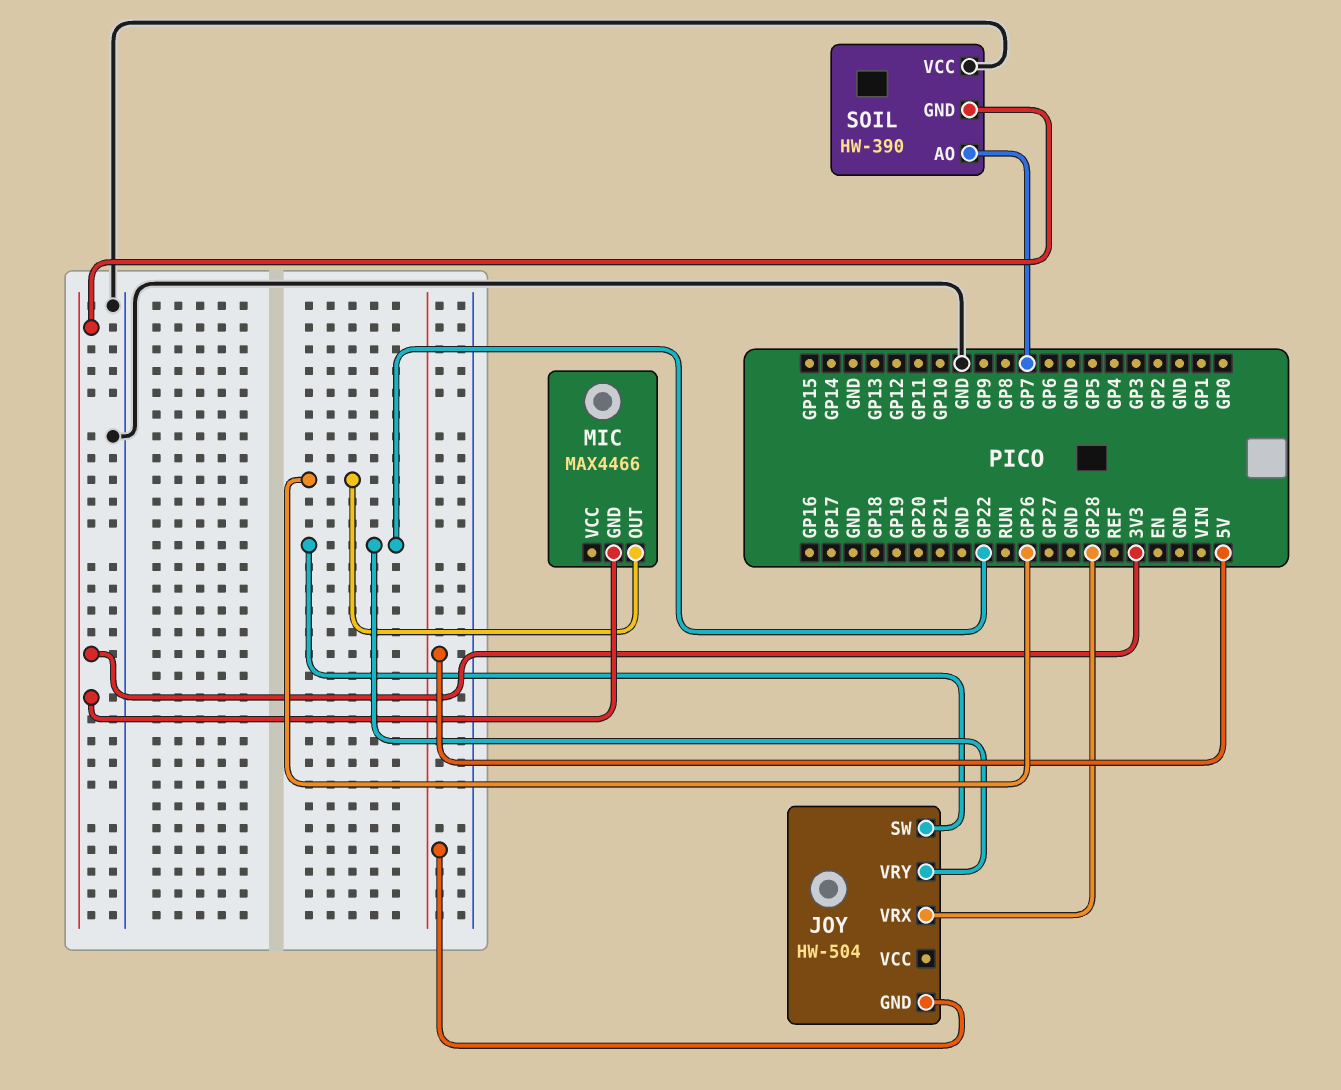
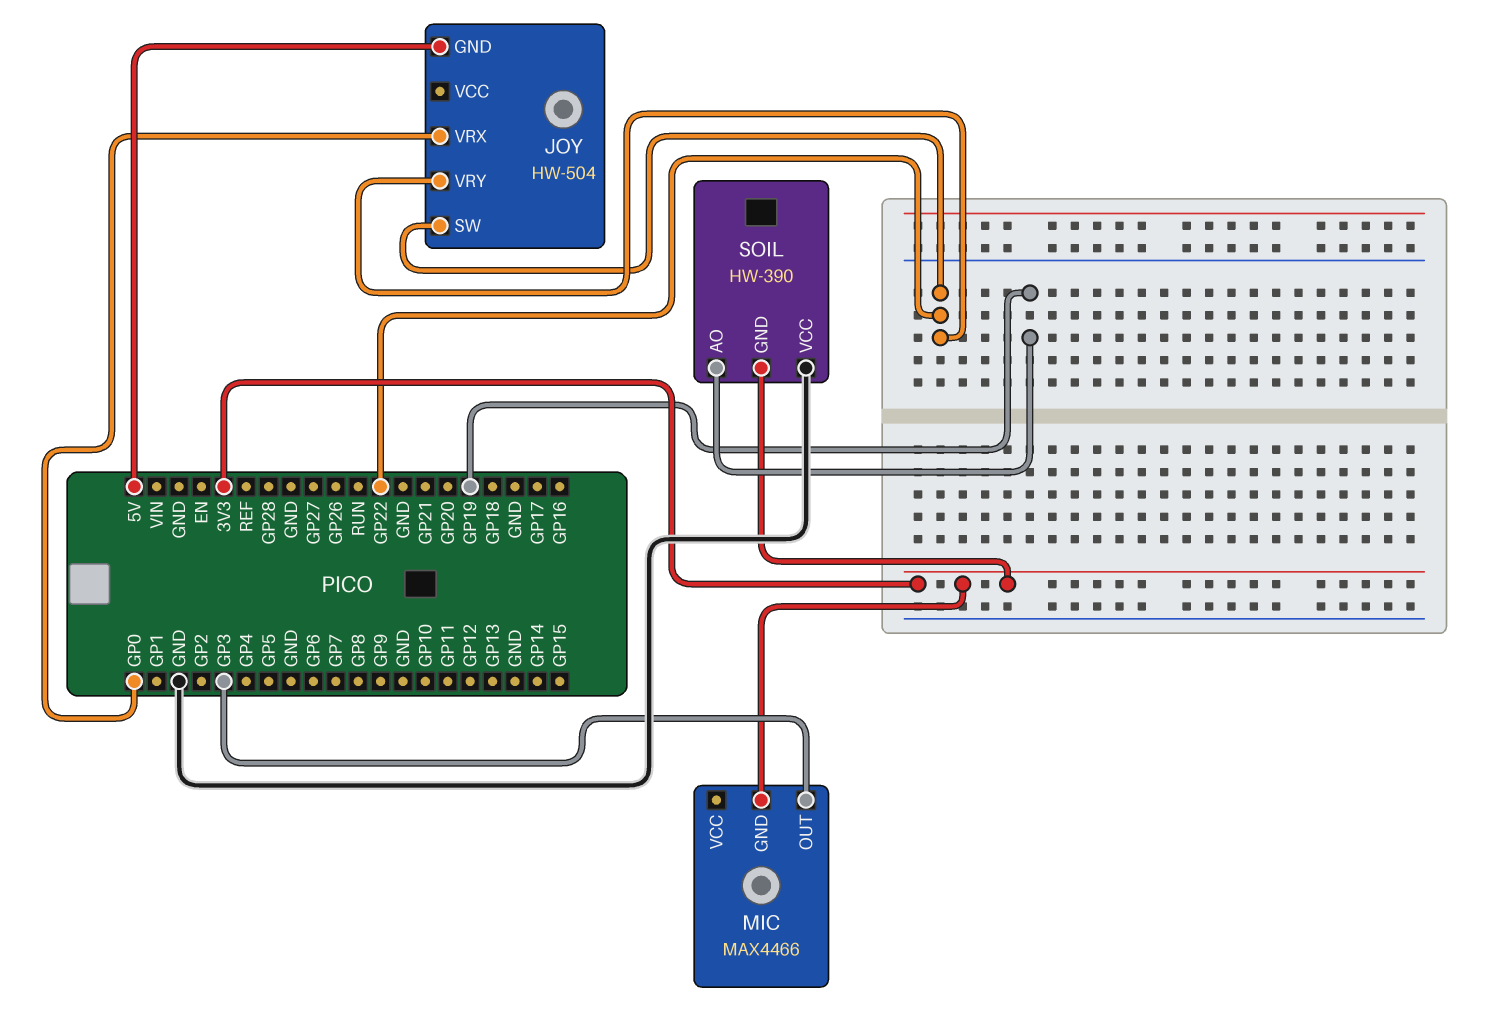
JOY pin VRX: GP28 -> GP0
MIC pin OUT: GP26 -> GP3
SOIL pin AO: GP7 -> GP19

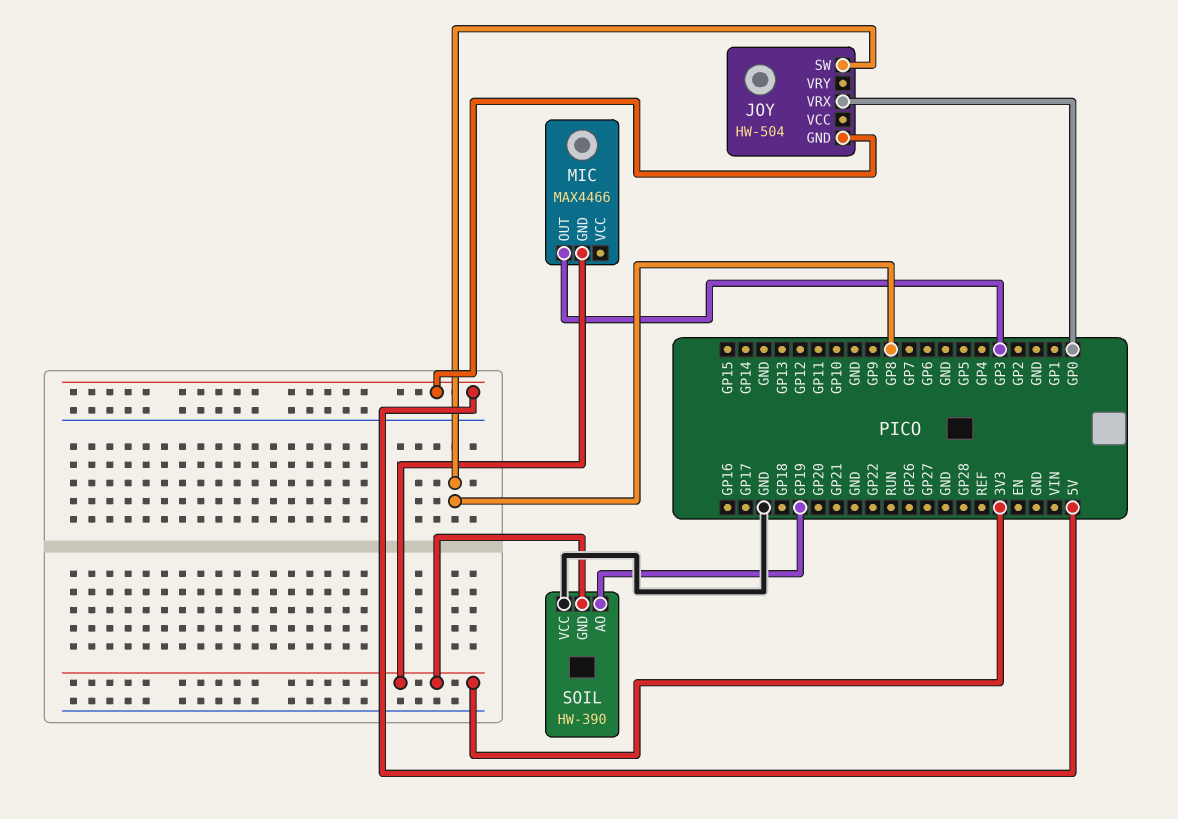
JOY pin SW: GP22 -> GP8
JOY pin VRY: GP22 -> none

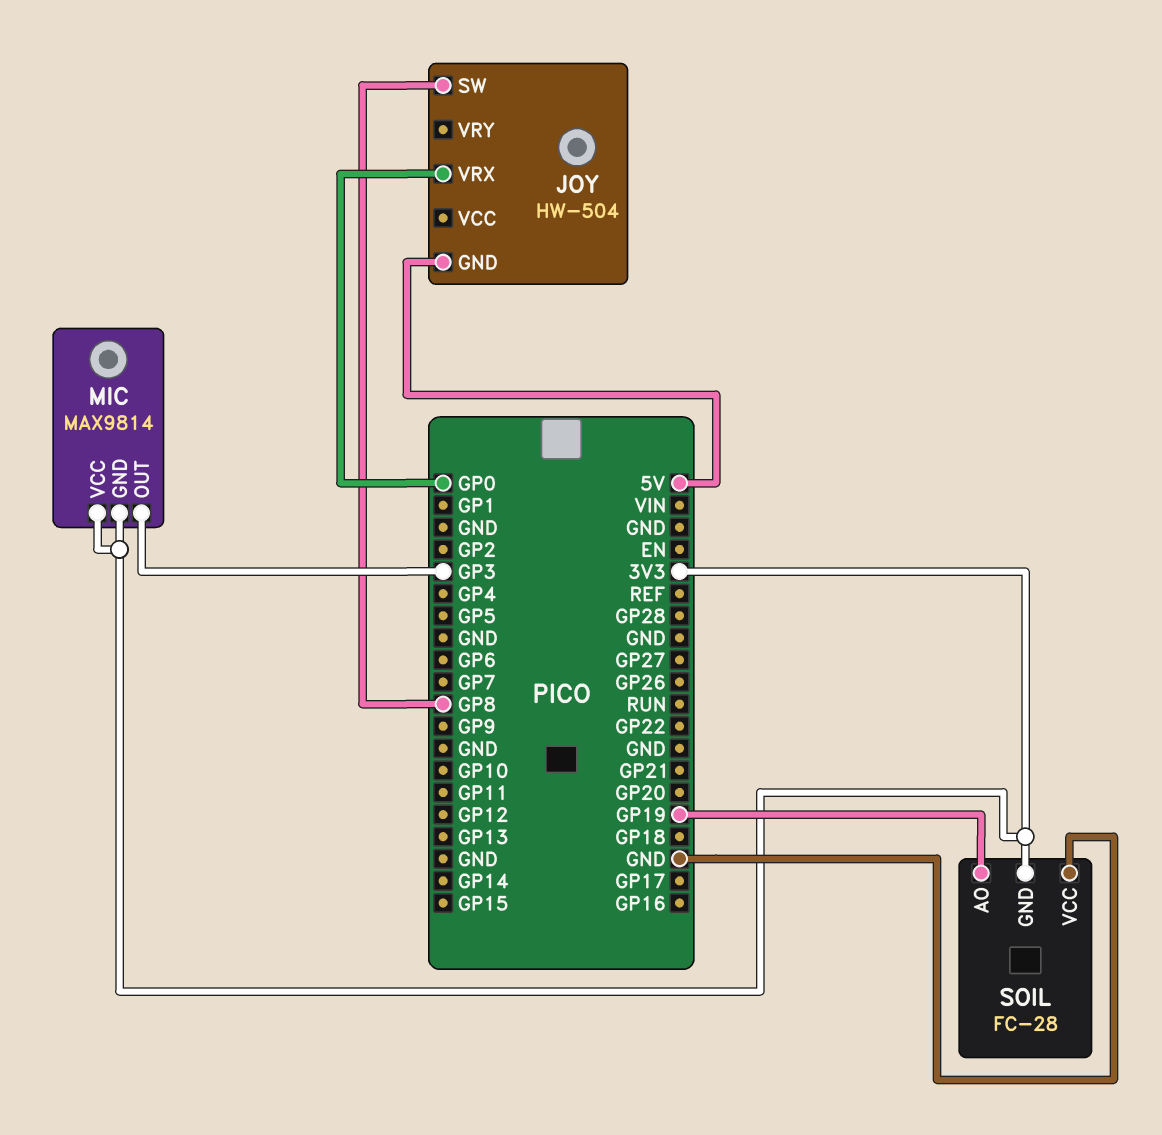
MIC: MAX4466 -> MAX9814
MIC pin VCC: none -> 3V3
SOIL: HW-390 -> FC-28

